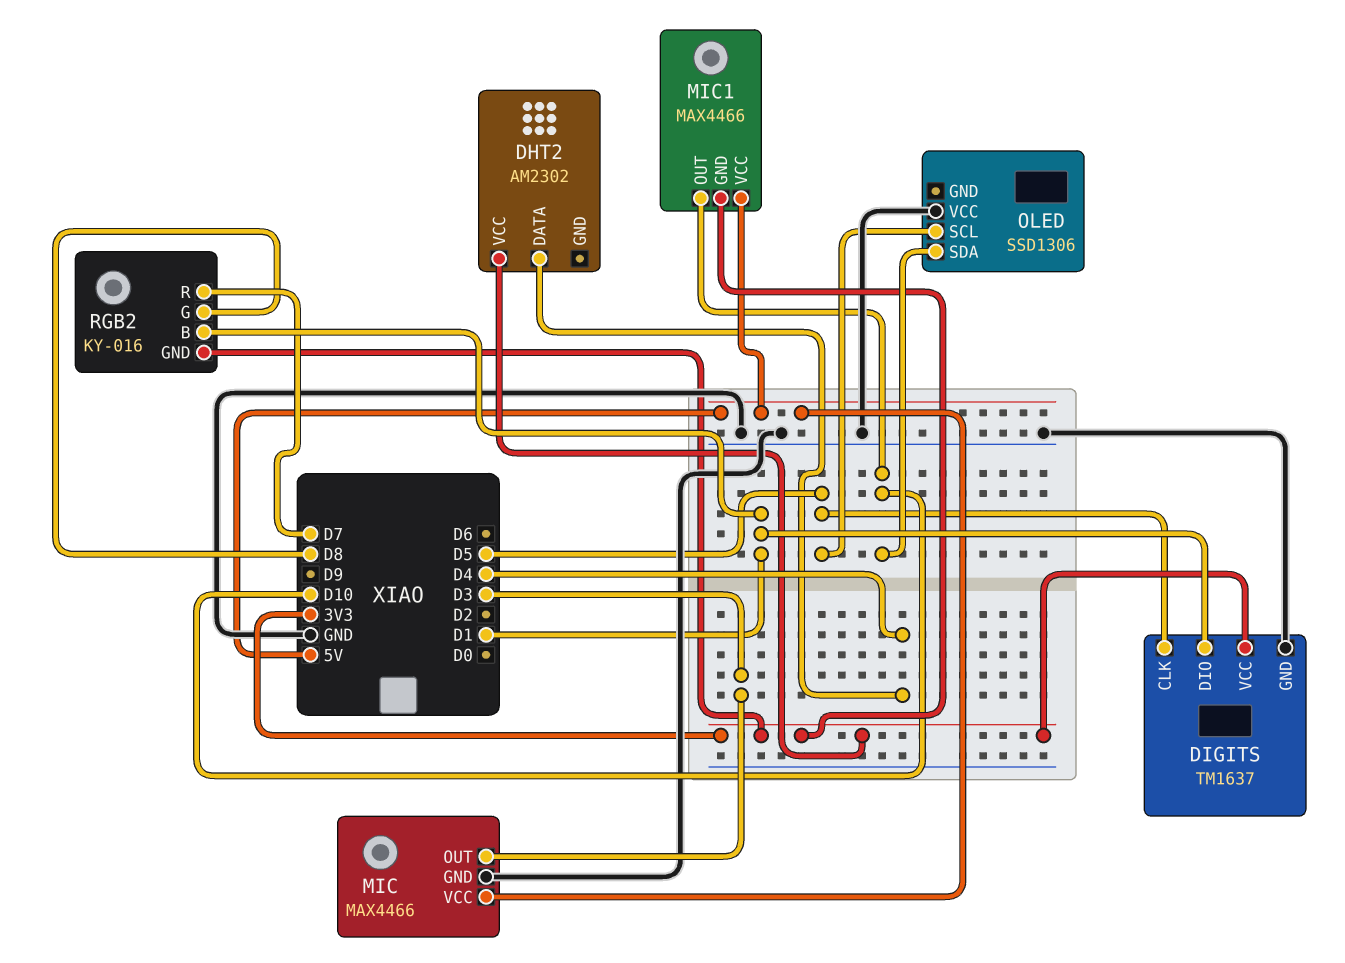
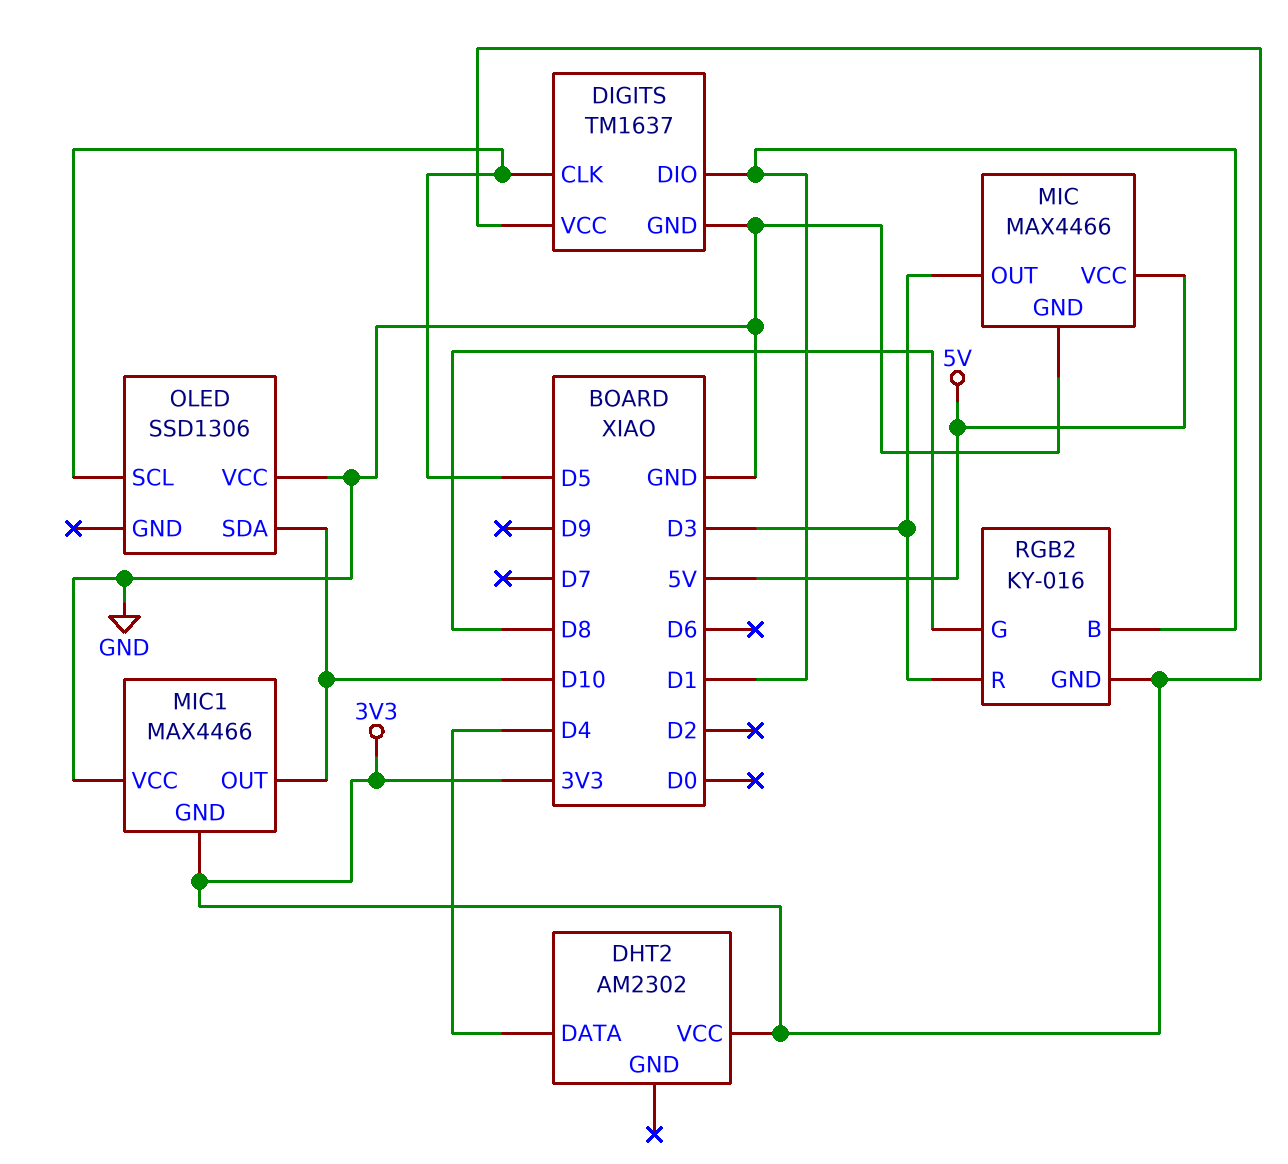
MIC1 pin VCC: 5V -> GND
RGB2 pin R: D7 -> D3

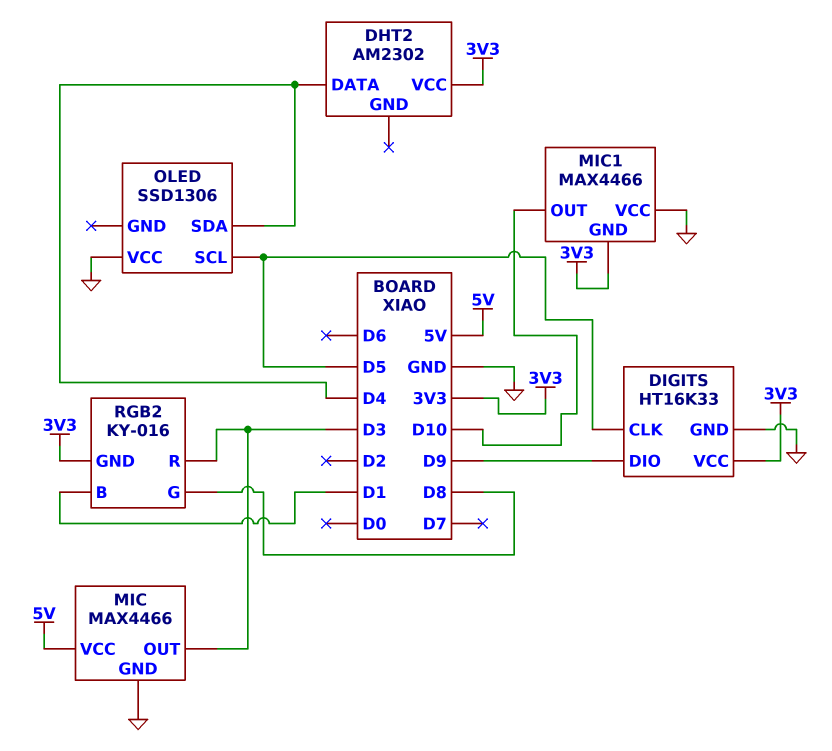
DIGITS: TM1637 -> HT16K33
DIGITS pin DIO: D1 -> D9
OLED pin SDA: D10 -> D4

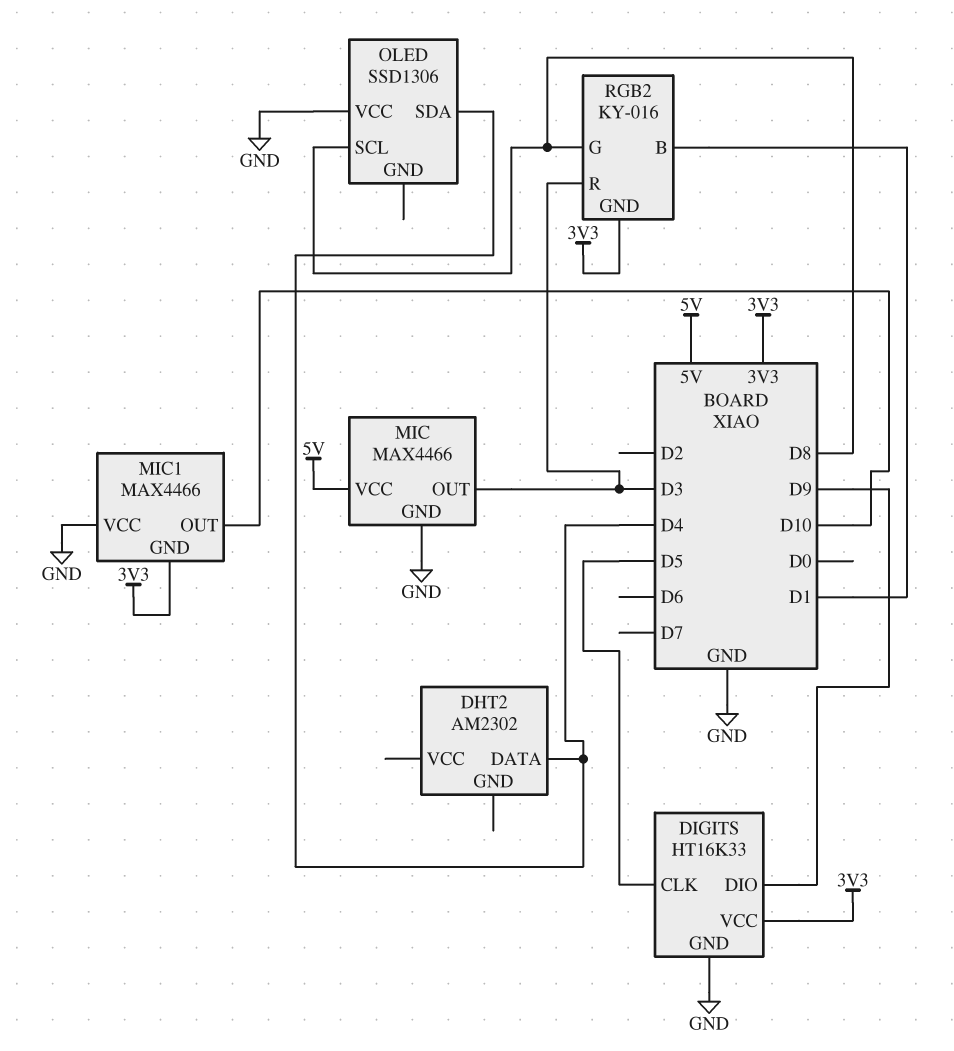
DHT2 pin VCC: 3V3 -> none
OLED pin SCL: D5 -> D8

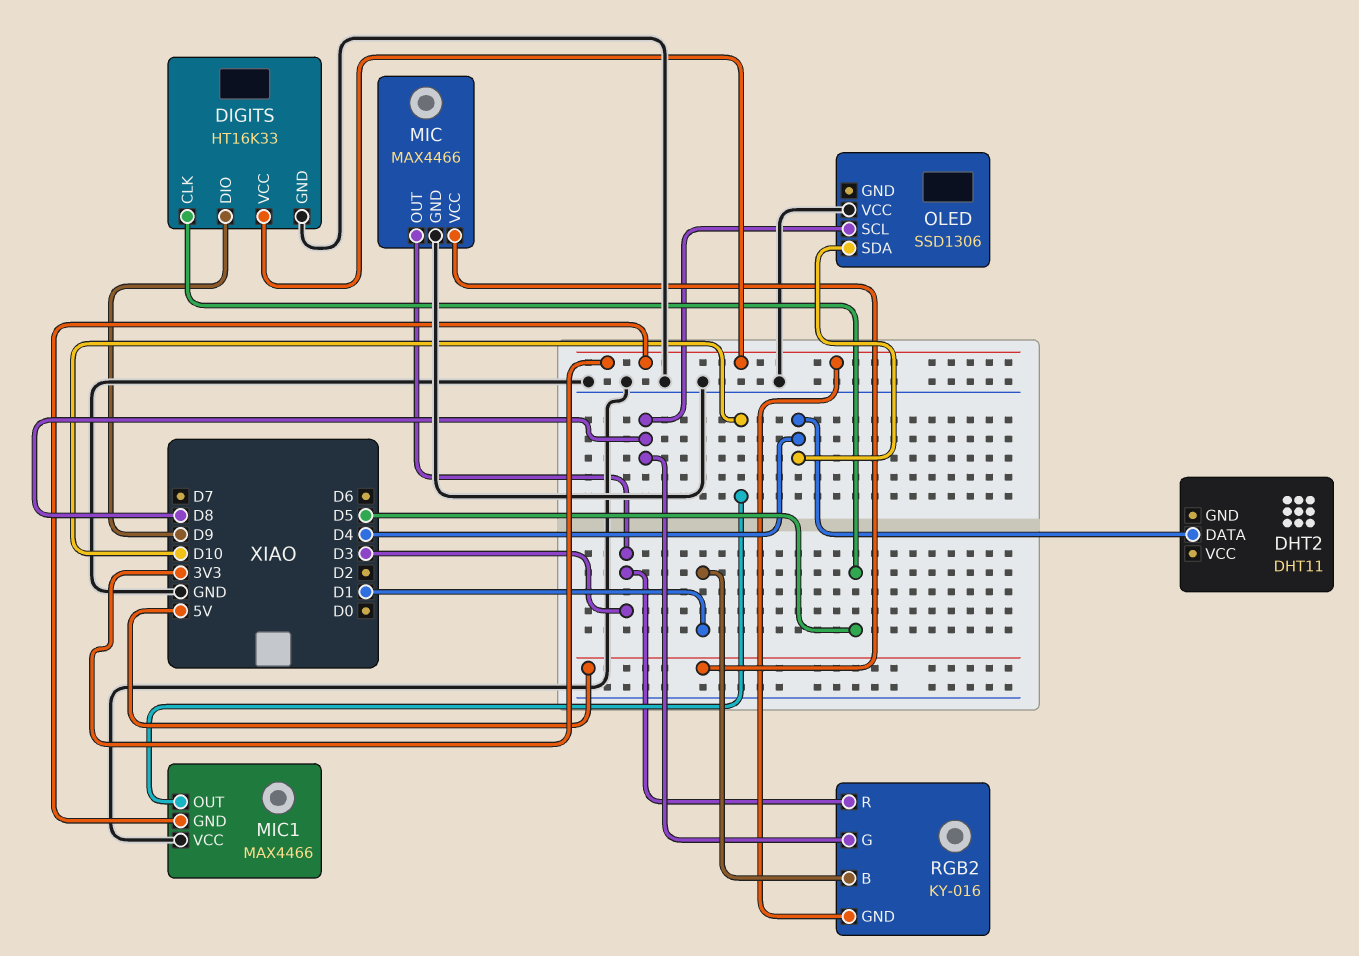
DHT2: AM2302 -> DHT11

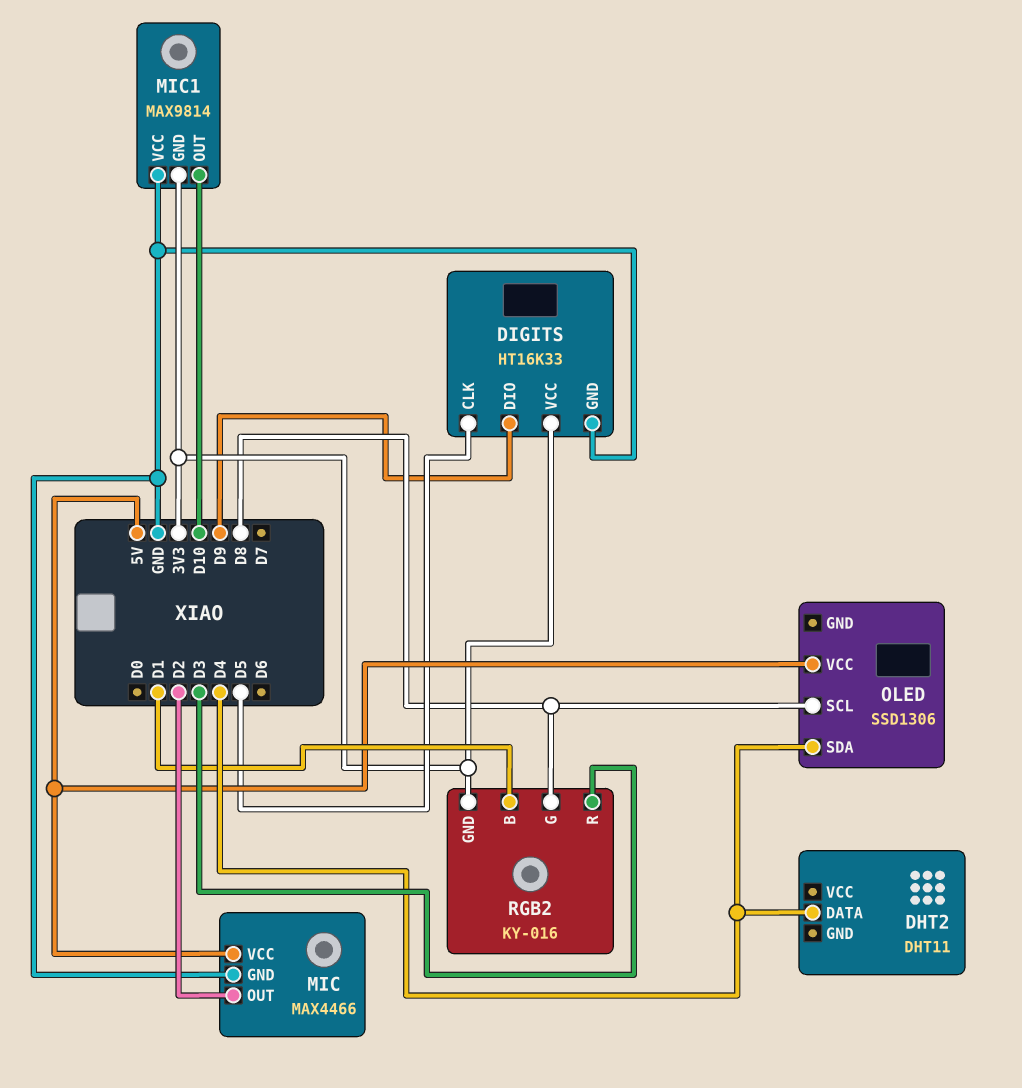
MIC pin OUT: D3 -> D2
MIC1: MAX4466 -> MAX9814
OLED pin VCC: GND -> 5V

